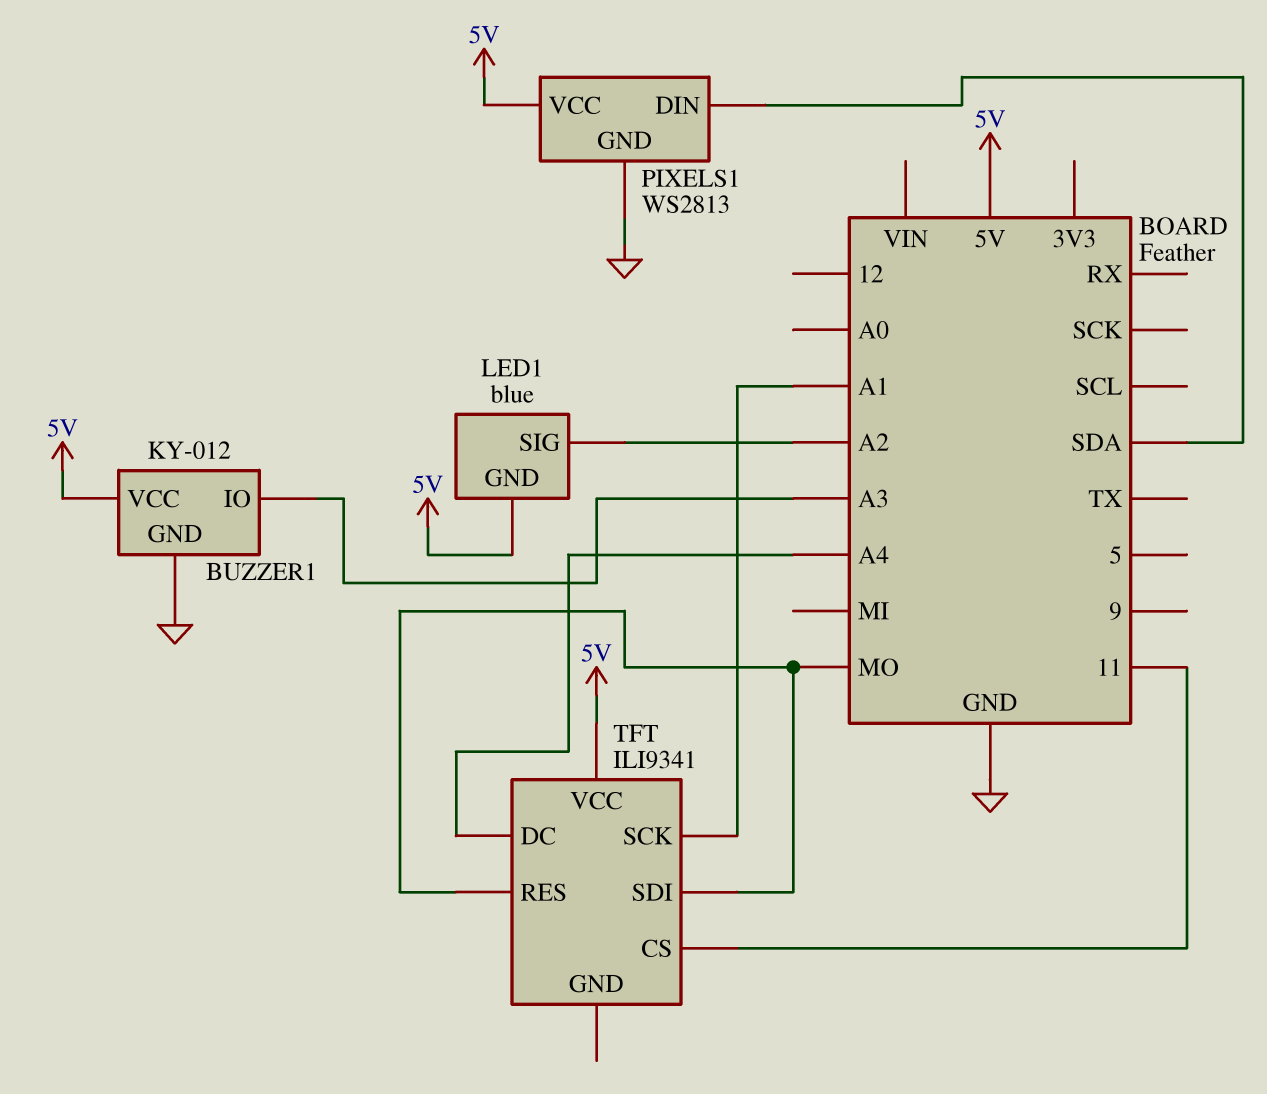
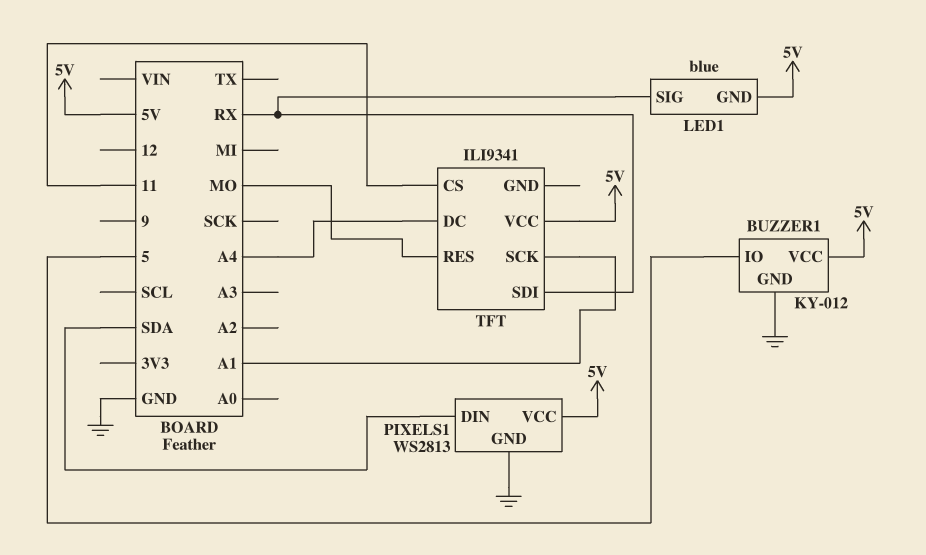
BUZZER1 pin IO: A3 -> 5
LED1 pin SIG: A2 -> RX
TFT pin SDI: MO -> RX

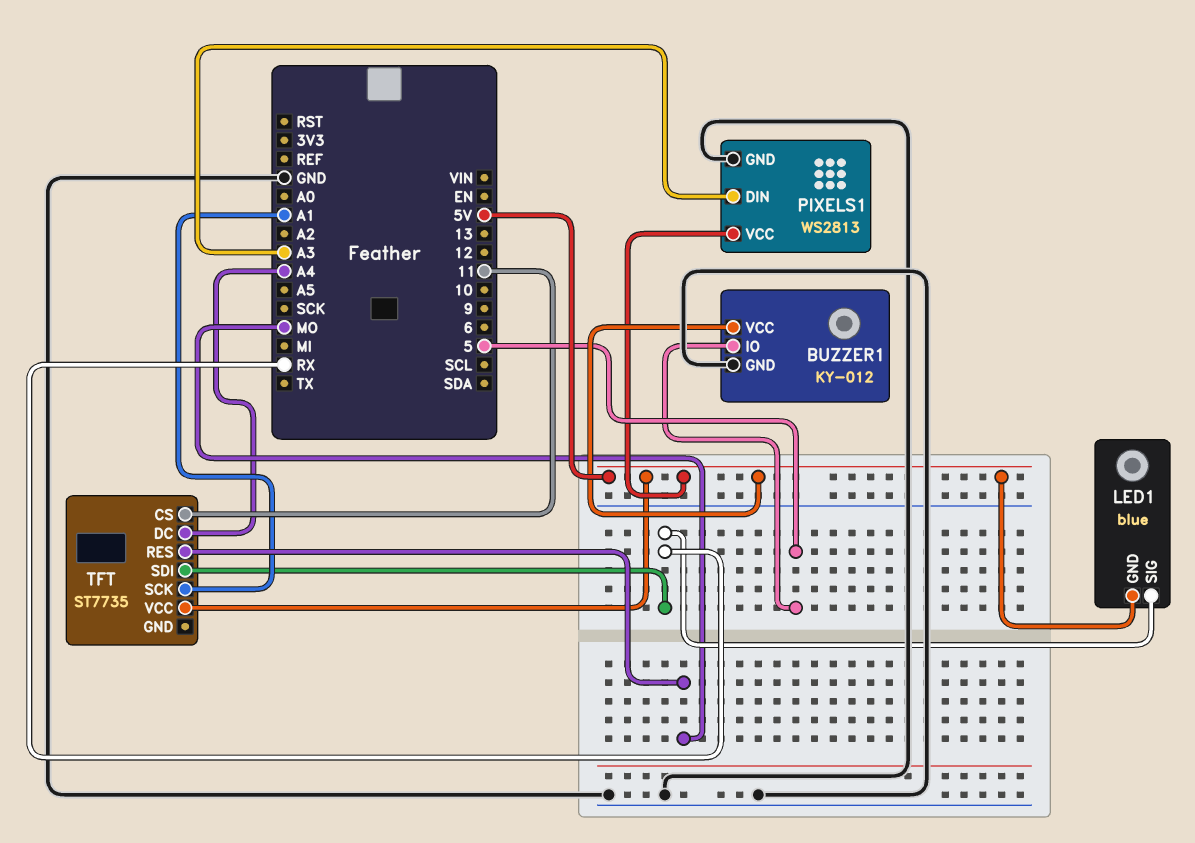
PIXELS1 pin DIN: SDA -> A3
TFT: ILI9341 -> ST7735

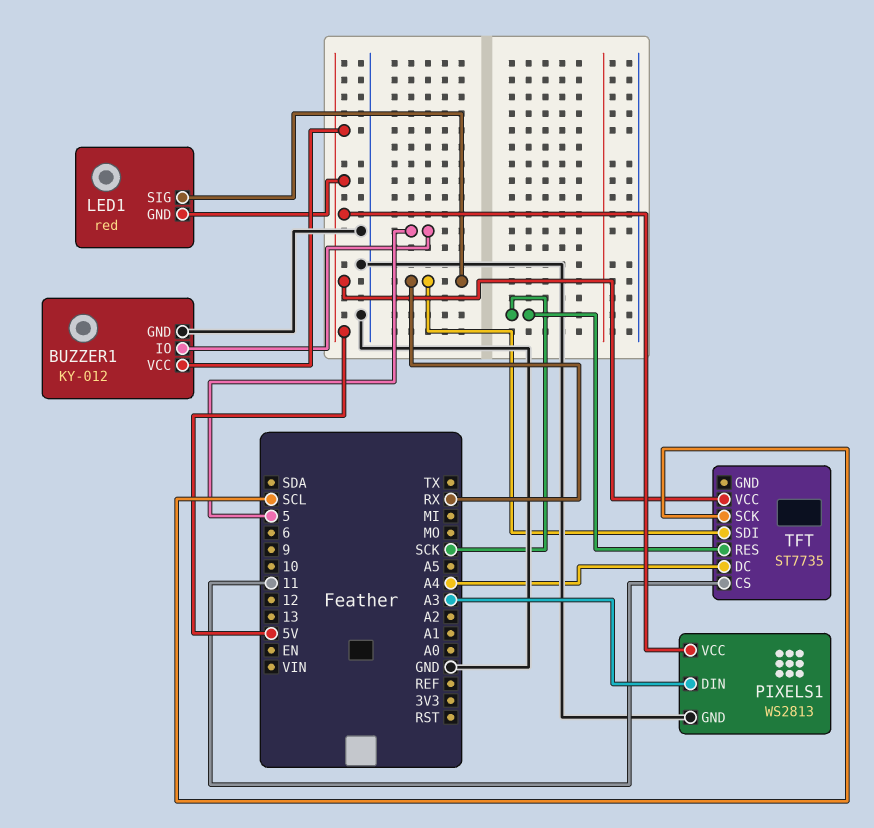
LED1: blue -> red
TFT pin RES: MO -> SCK
TFT pin SCK: A1 -> SCL

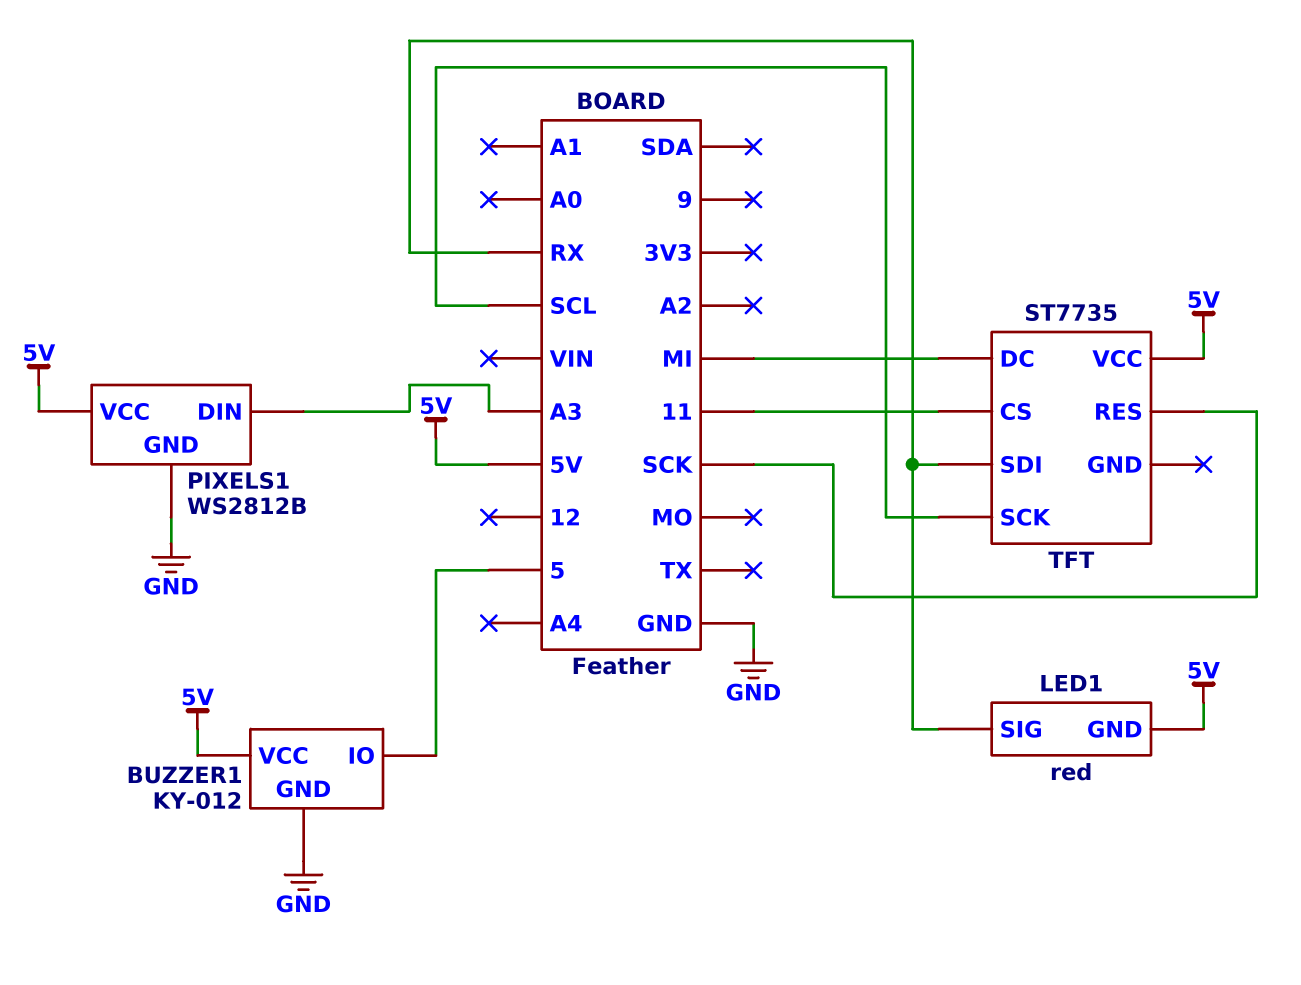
PIXELS1: WS2813 -> WS2812B
TFT pin DC: A4 -> MI

